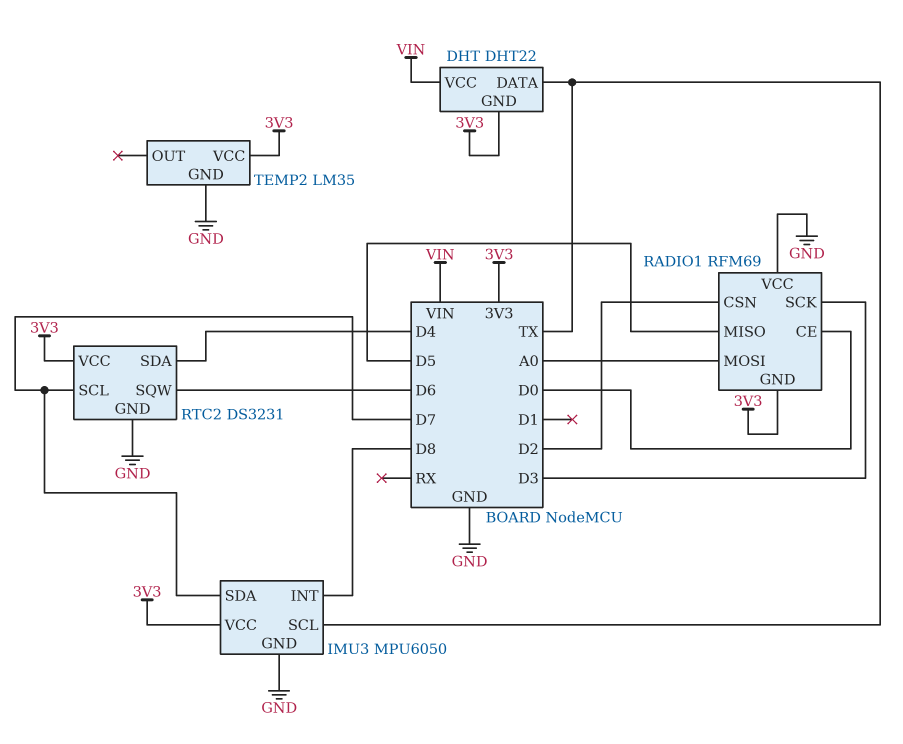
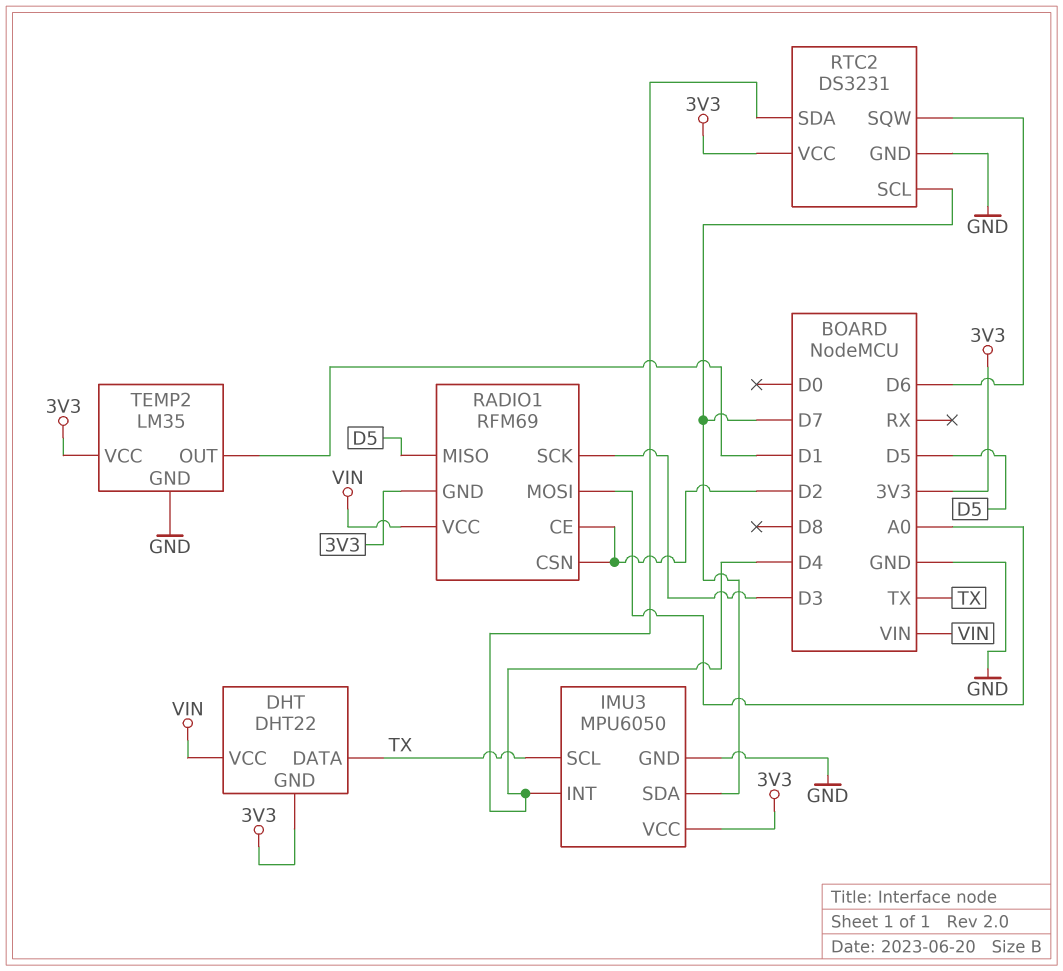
IMU3 pin INT: D8 -> D4
RADIO1 pin CE: D0 -> D2
RADIO1 pin VCC: GND -> VIN
TEMP2 pin OUT: none -> D1

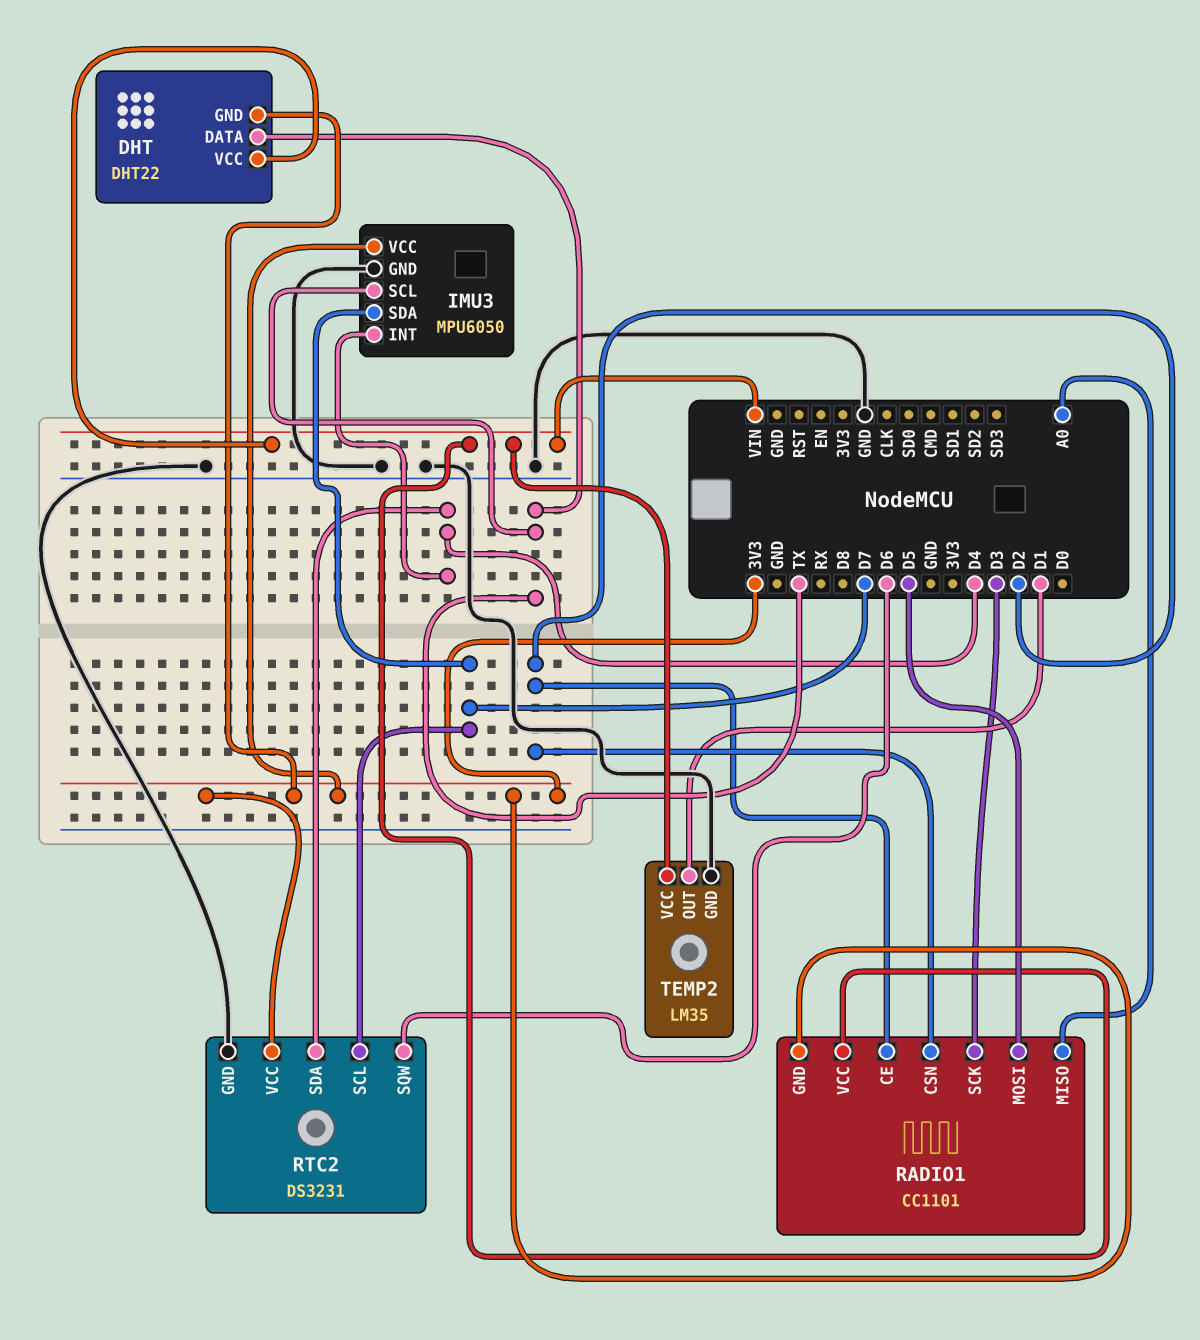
RADIO1: RFM69 -> CC1101
RADIO1 pin MISO: D5 -> A0
RADIO1 pin MOSI: A0 -> D5
TEMP2 pin VCC: 3V3 -> VIN

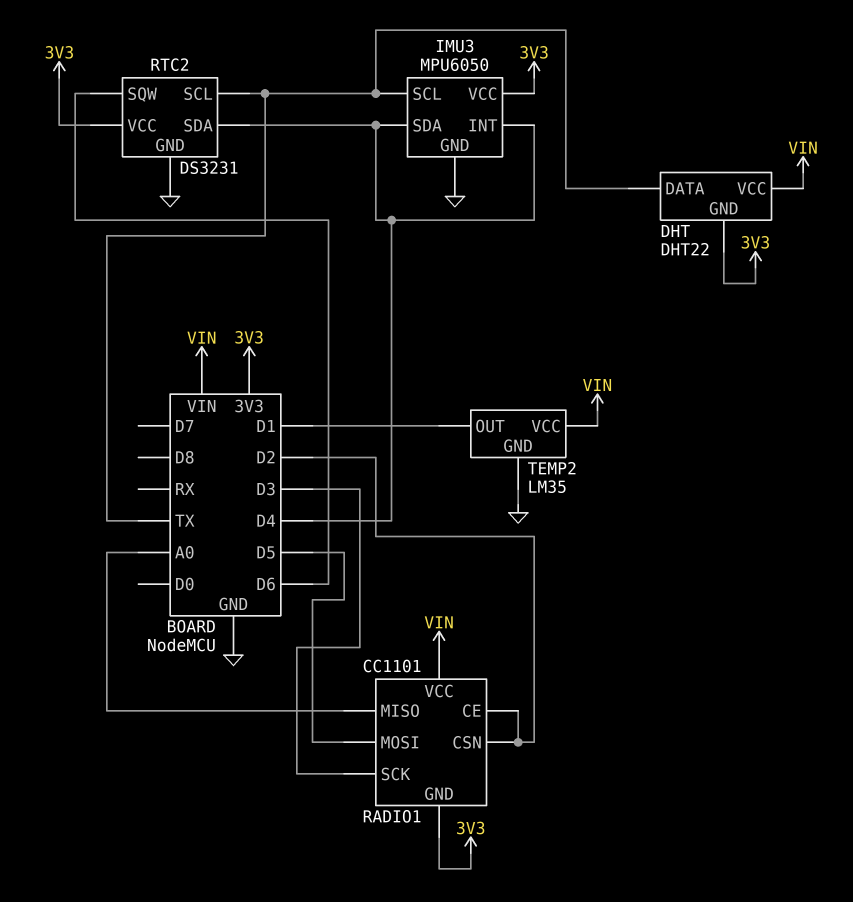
IMU3 pin SDA: D7 -> D4
RTC2 pin SCL: D7 -> TX

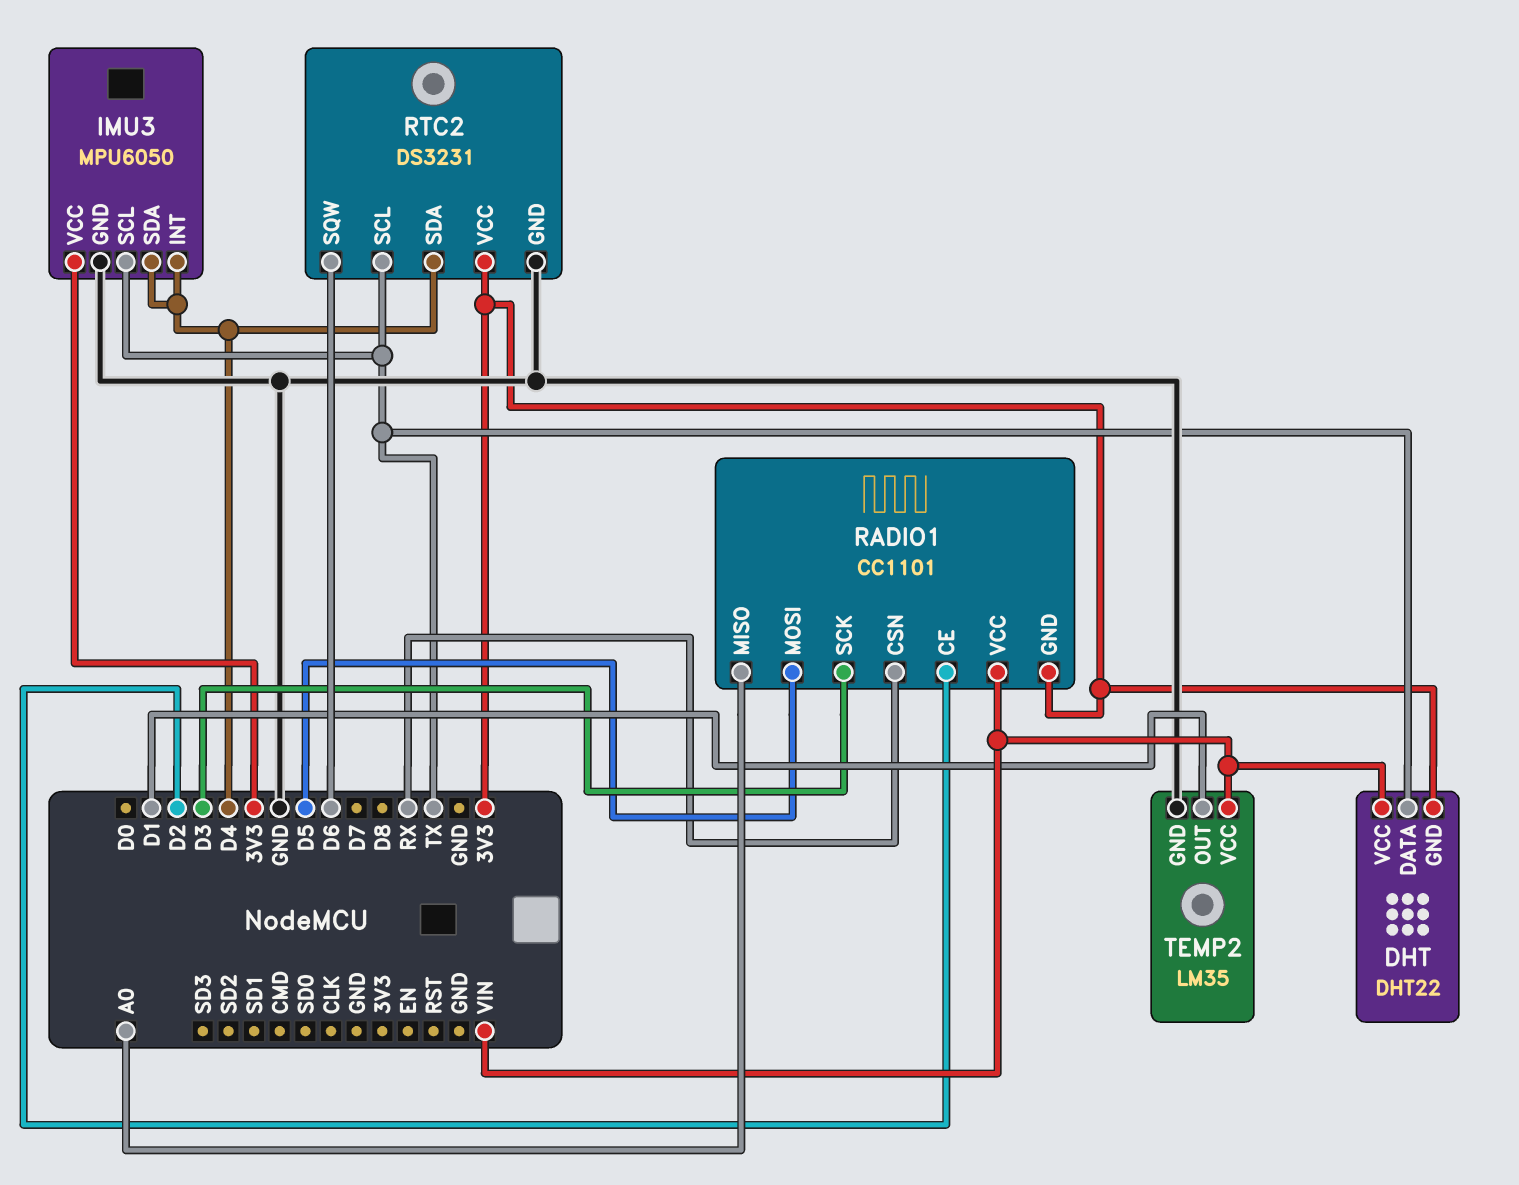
RADIO1 pin CSN: D2 -> RX

